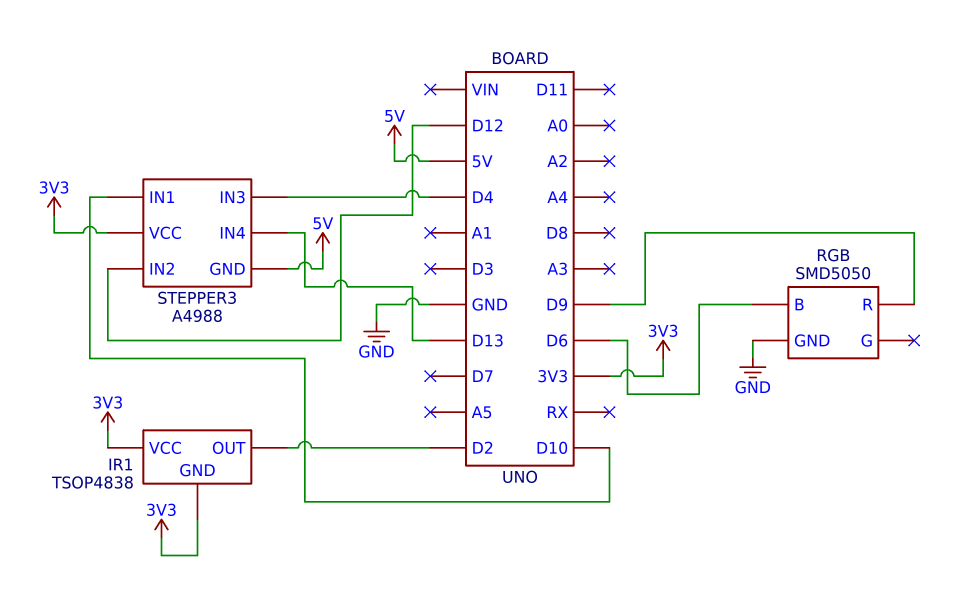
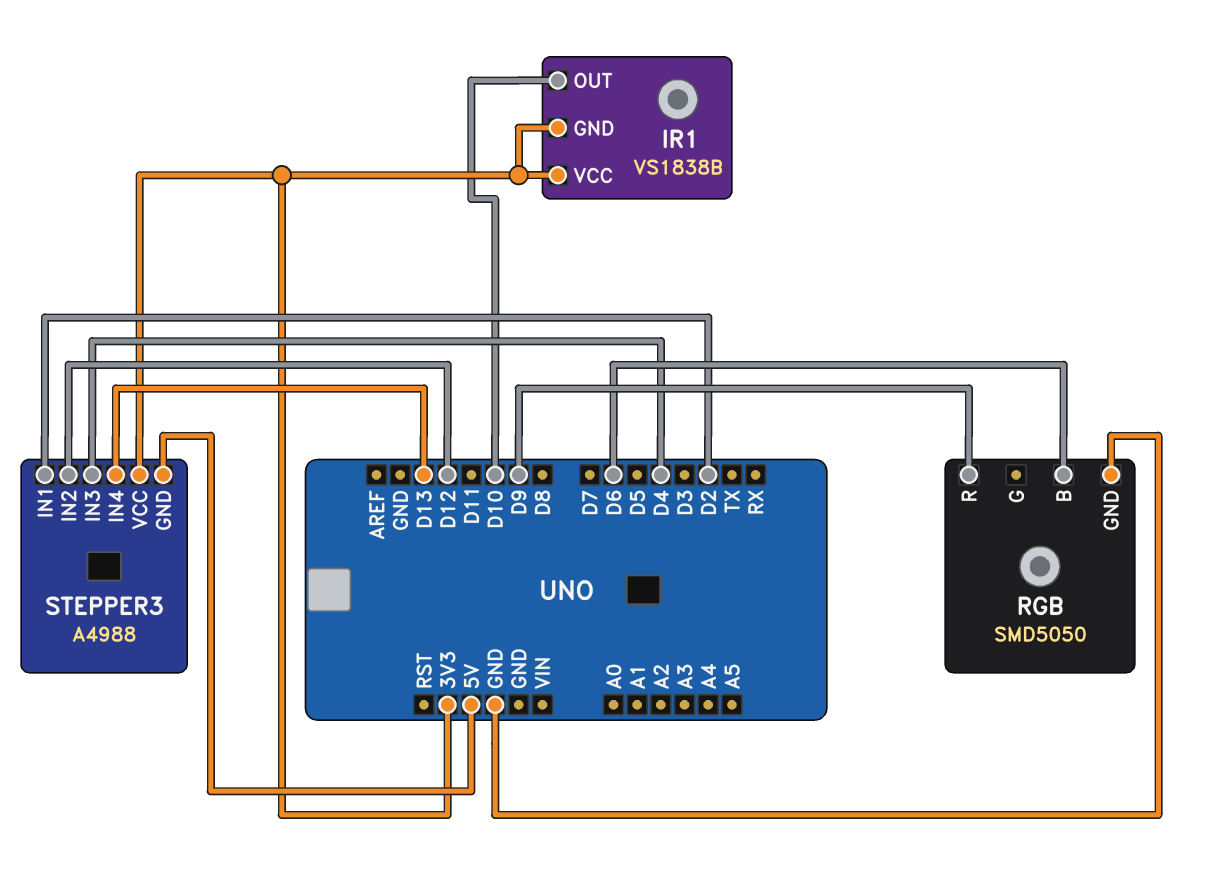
IR1: TSOP4838 -> VS1838B
IR1 pin OUT: D2 -> D10
STEPPER3 pin IN1: D10 -> D2

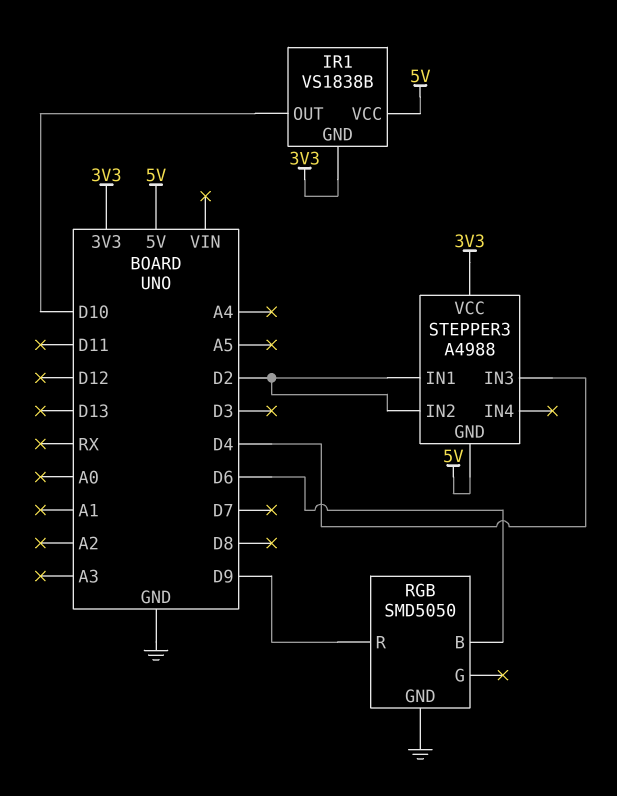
IR1 pin VCC: 3V3 -> 5V
STEPPER3 pin IN2: D12 -> D2
STEPPER3 pin IN4: D13 -> none

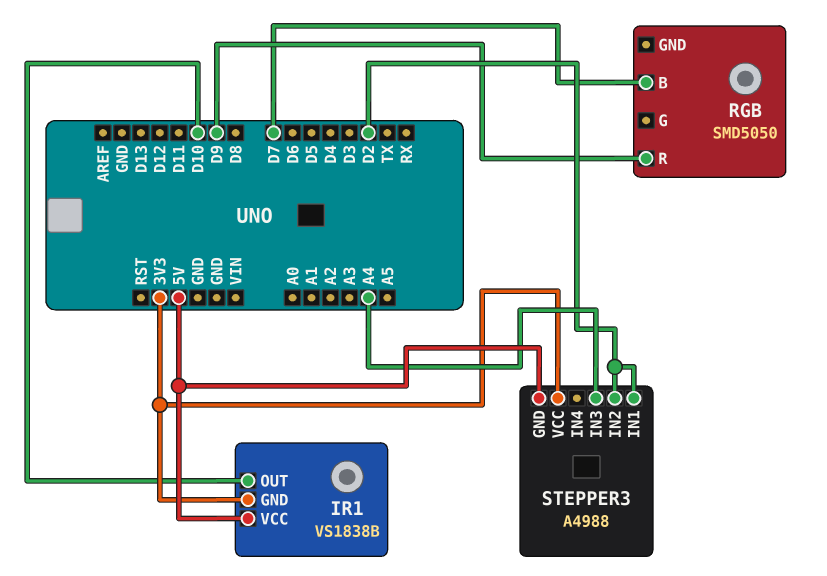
RGB pin B: D6 -> D7
RGB pin GND: GND -> none
STEPPER3 pin IN3: D4 -> A4

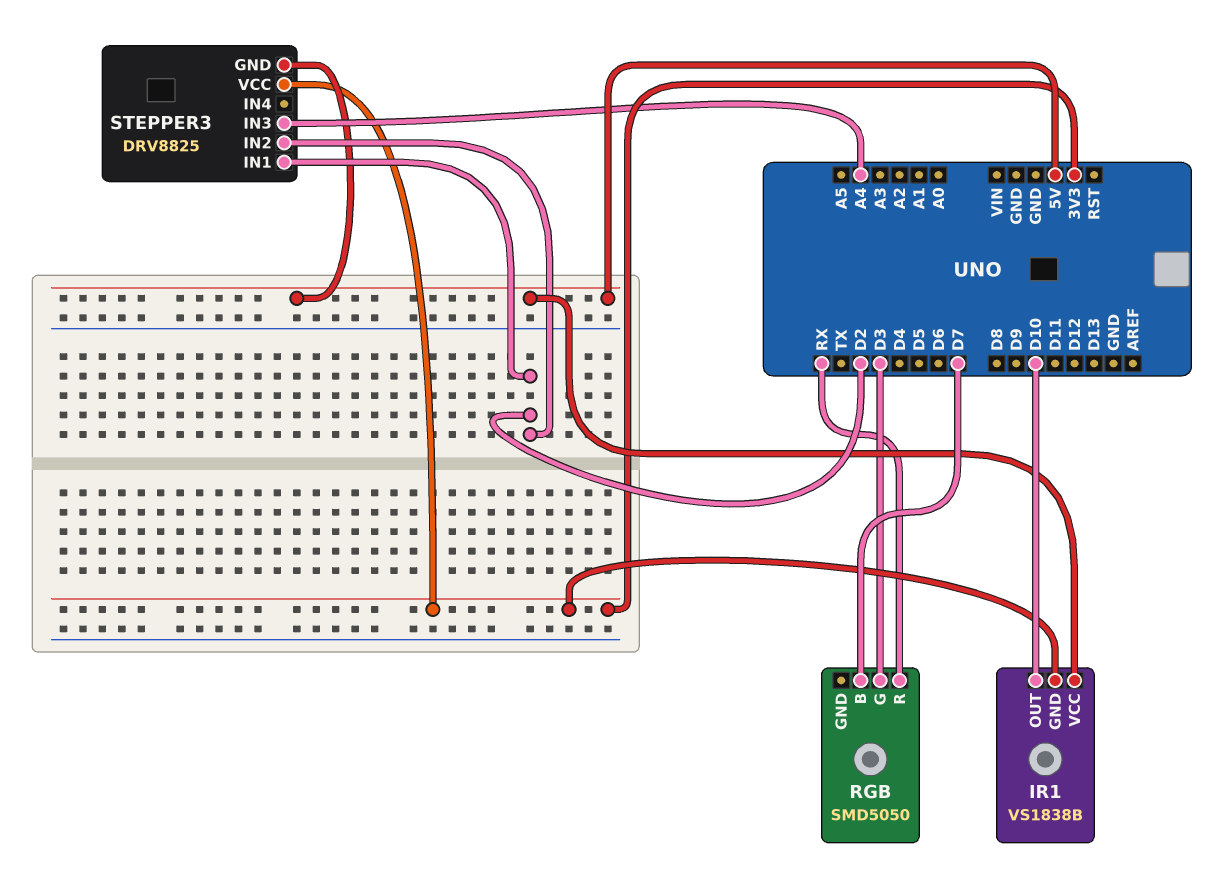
RGB pin G: none -> D3
RGB pin R: D9 -> RX
STEPPER3: A4988 -> DRV8825

